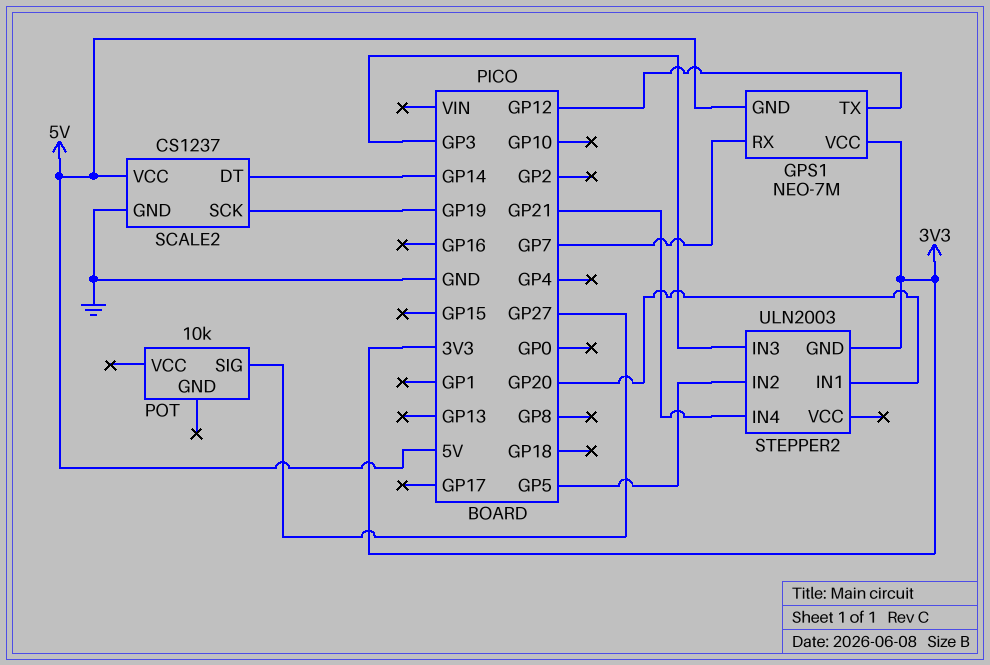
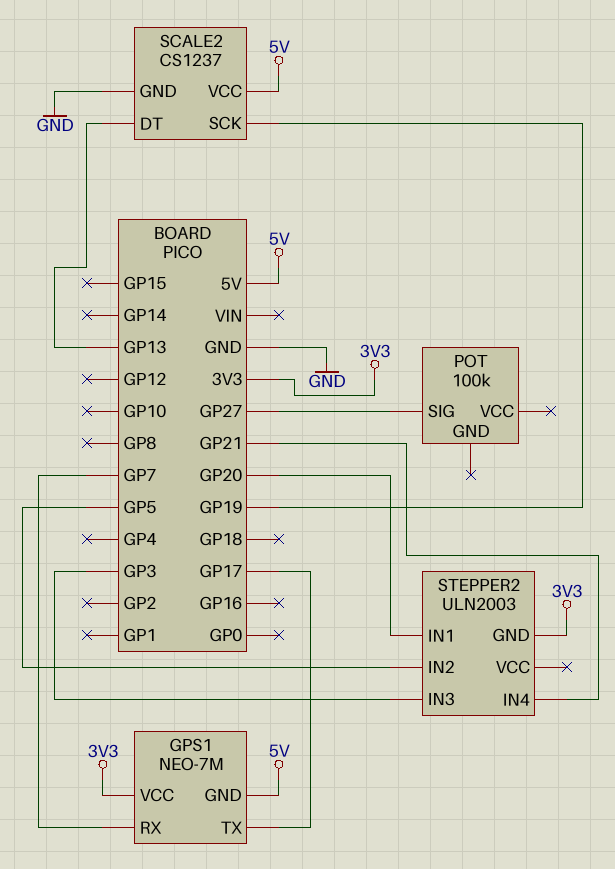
GPS1 pin TX: GP12 -> GP17
POT: 10k -> 100k
SCALE2 pin DT: GP14 -> GP13

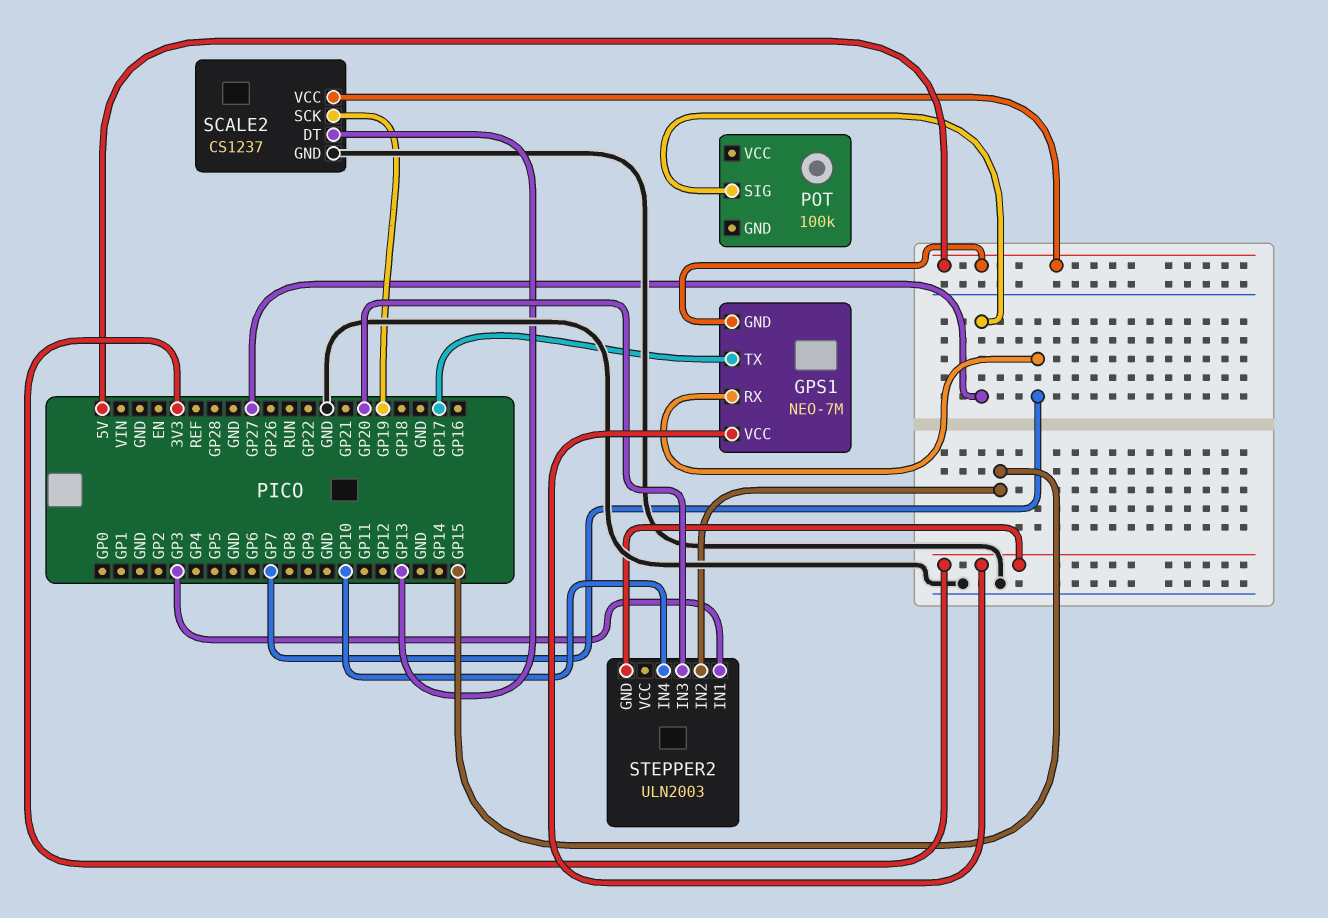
STEPPER2 pin IN1: GP20 -> GP3
STEPPER2 pin IN2: GP5 -> GP15
STEPPER2 pin IN3: GP3 -> GP20
STEPPER2 pin IN4: GP21 -> GP10

